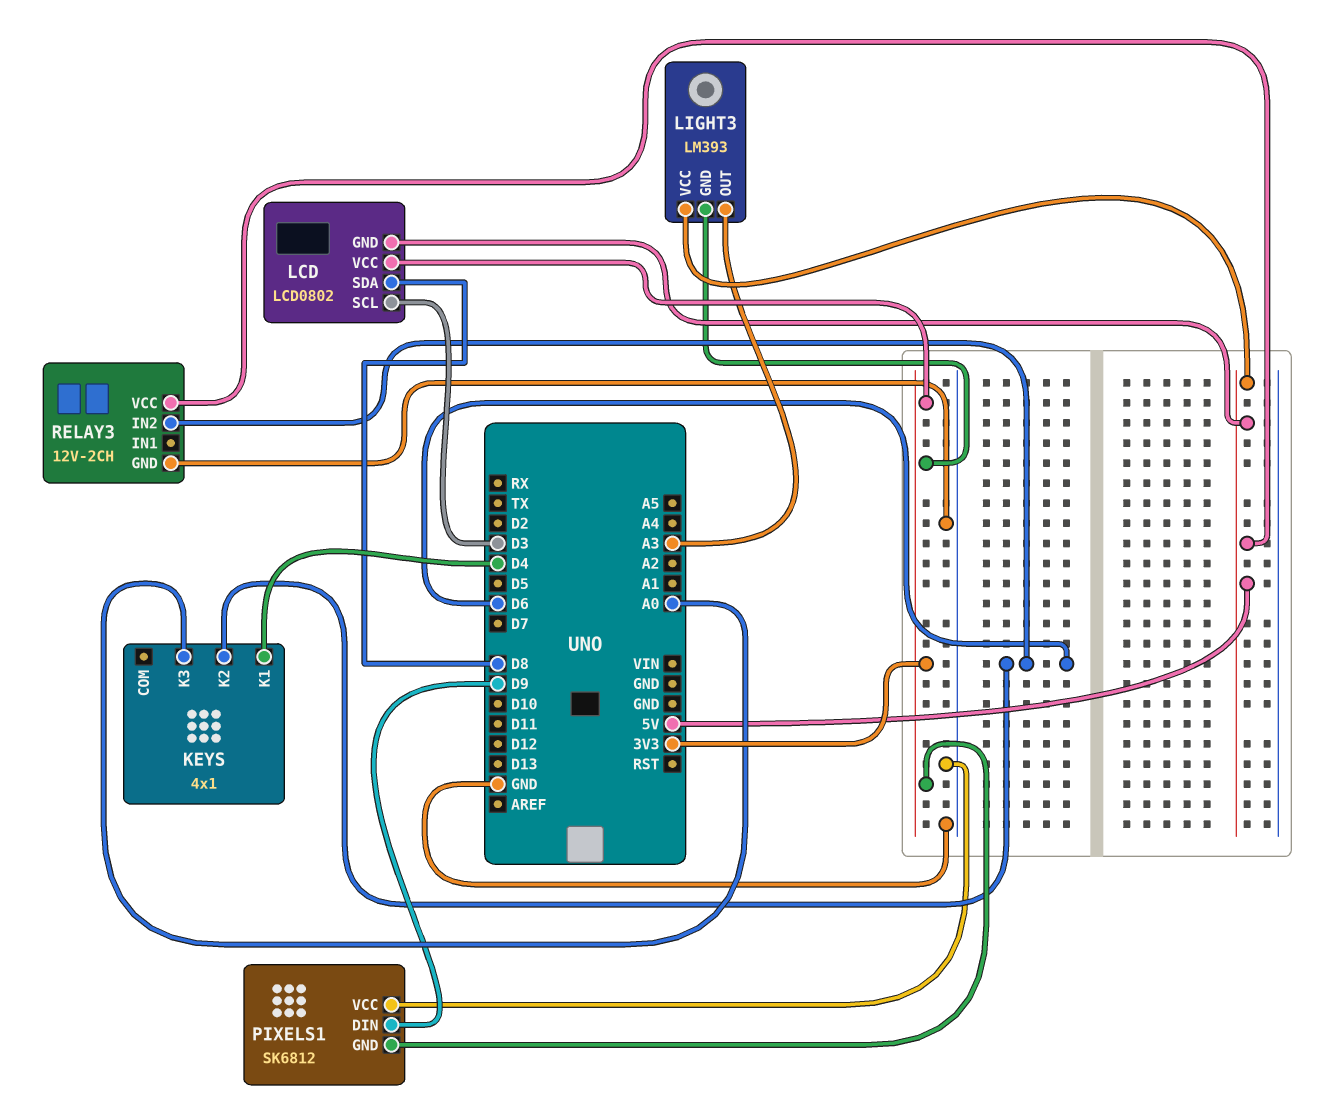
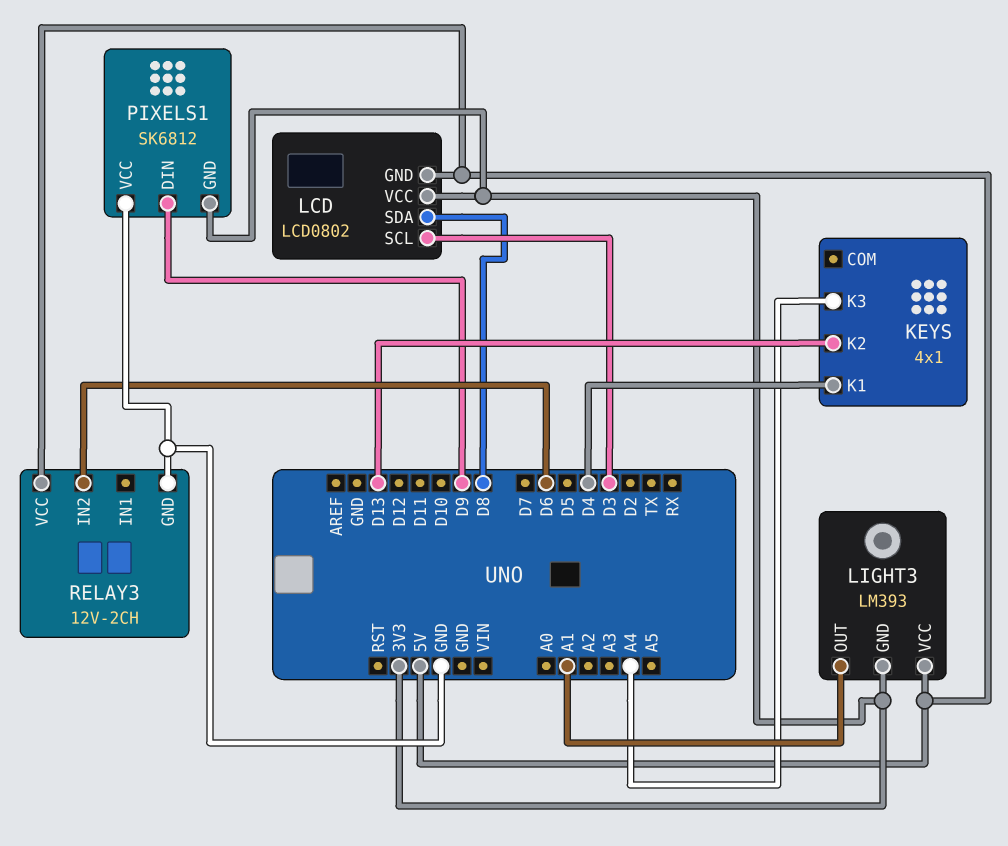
KEYS pin K2: D6 -> D13
KEYS pin K3: A0 -> A4
LIGHT3 pin OUT: A3 -> A1

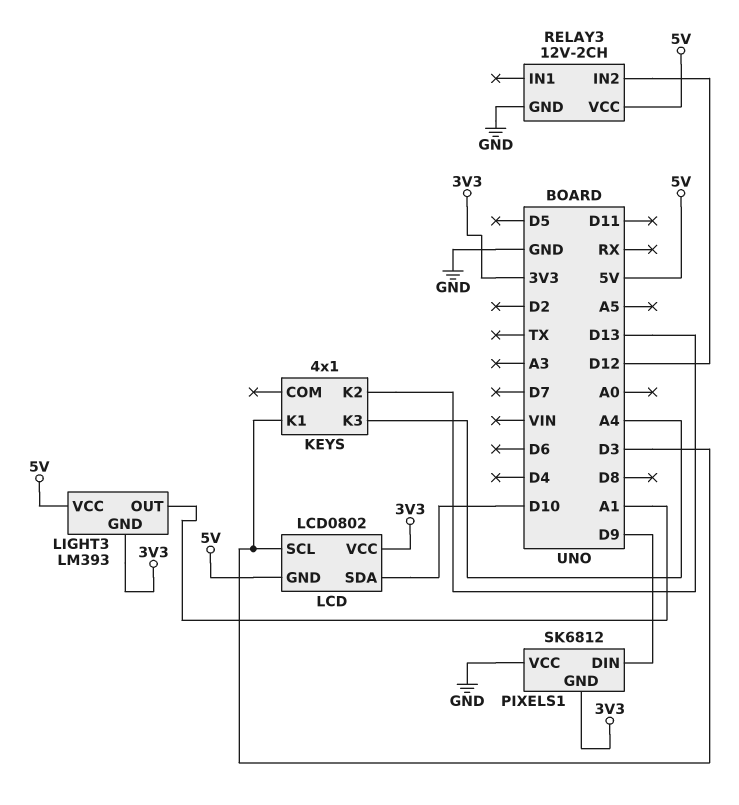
KEYS pin K1: D4 -> D3
LCD pin SDA: D8 -> D10
RELAY3 pin IN2: D6 -> D12

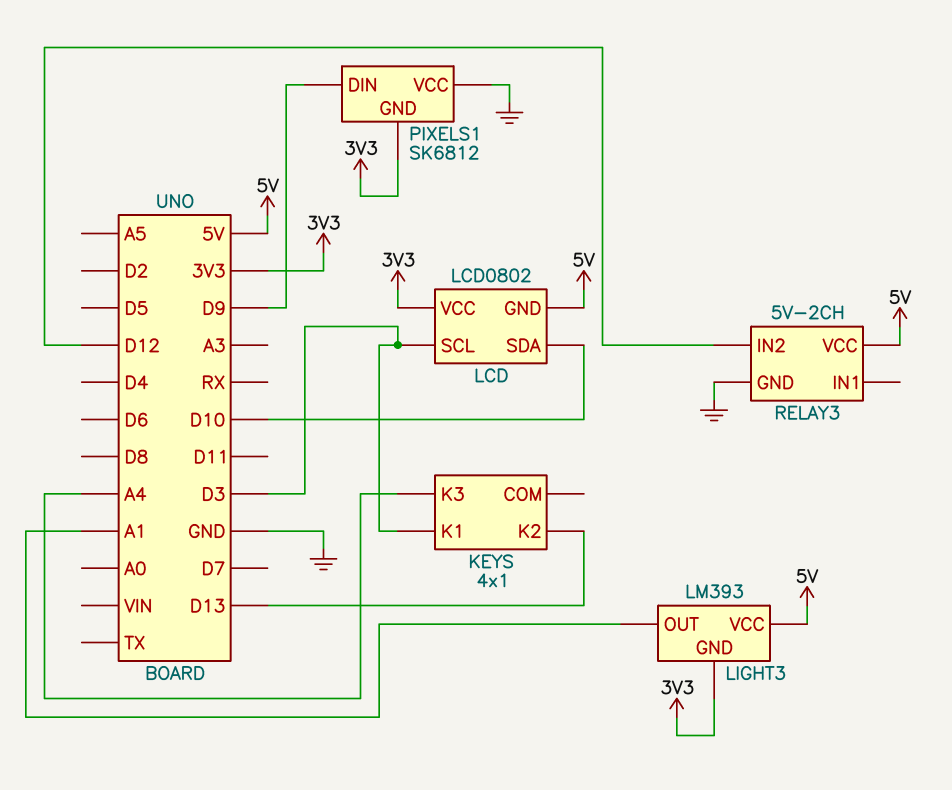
RELAY3: 12V-2CH -> 5V-2CH

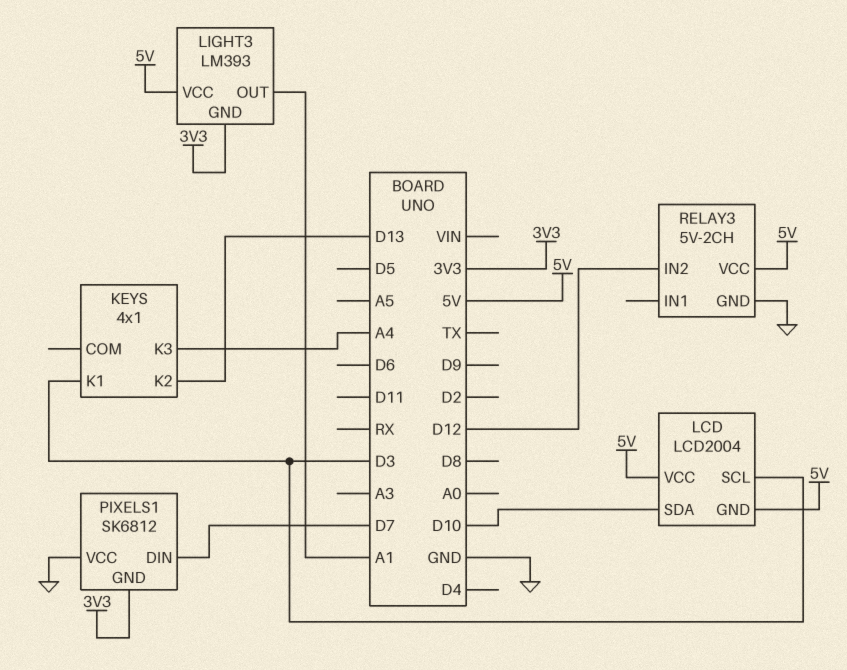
LCD: LCD0802 -> LCD2004
LCD pin VCC: 3V3 -> 5V
PIXELS1 pin DIN: D9 -> D7

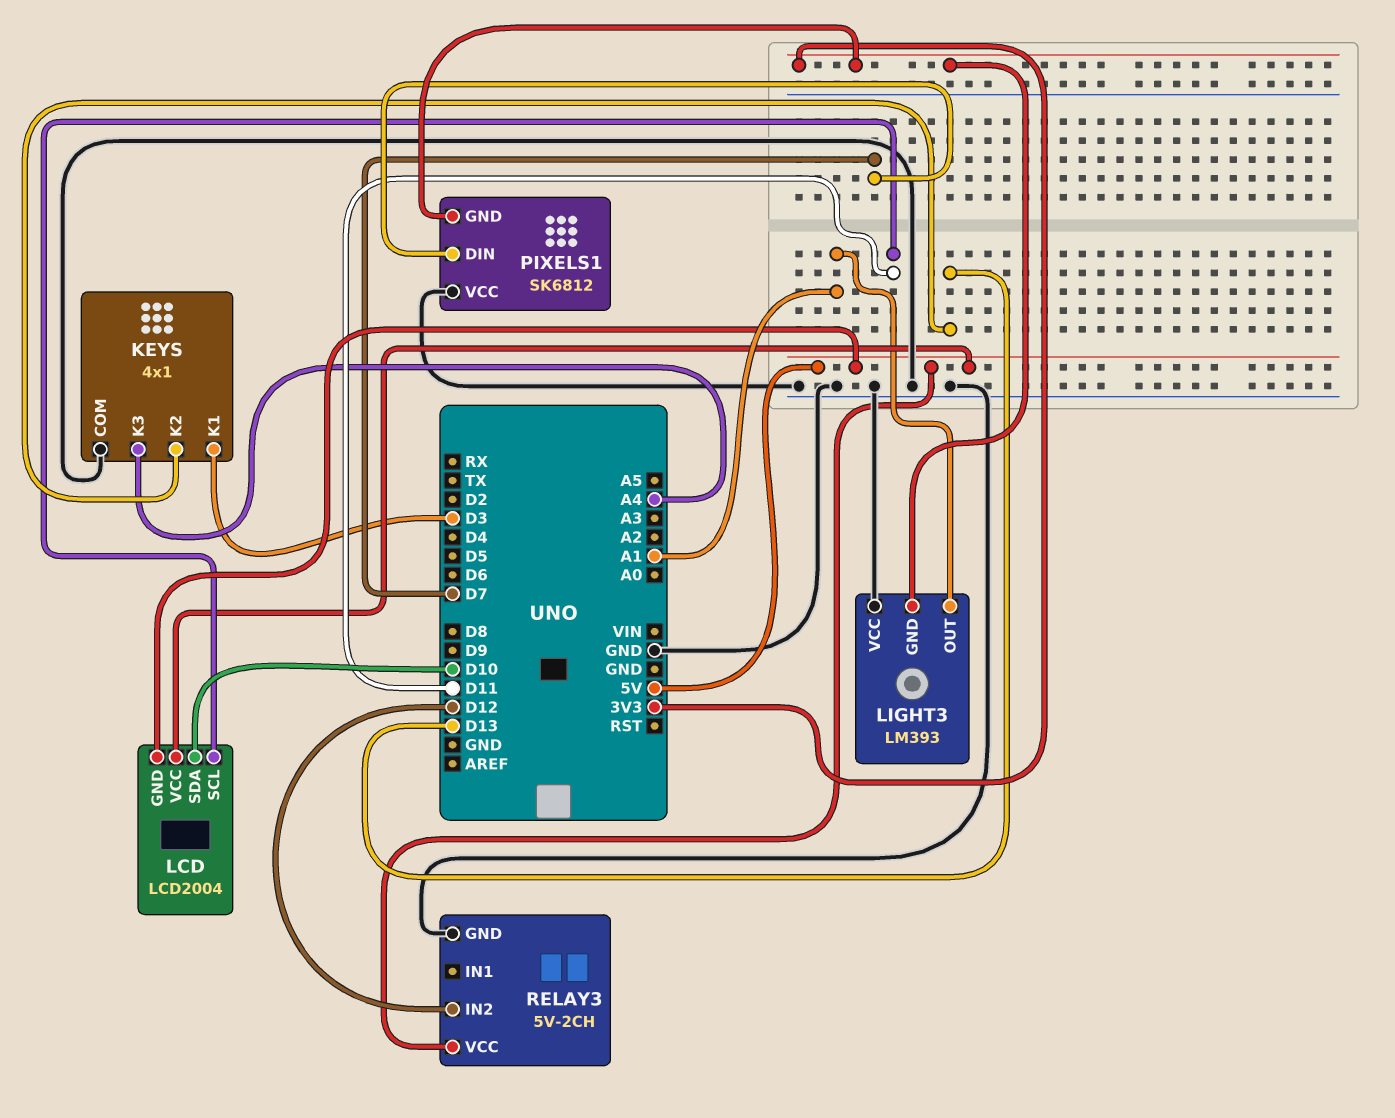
KEYS pin COM: none -> GND
LCD pin SCL: D3 -> D11
LIGHT3 pin VCC: 5V -> GND

